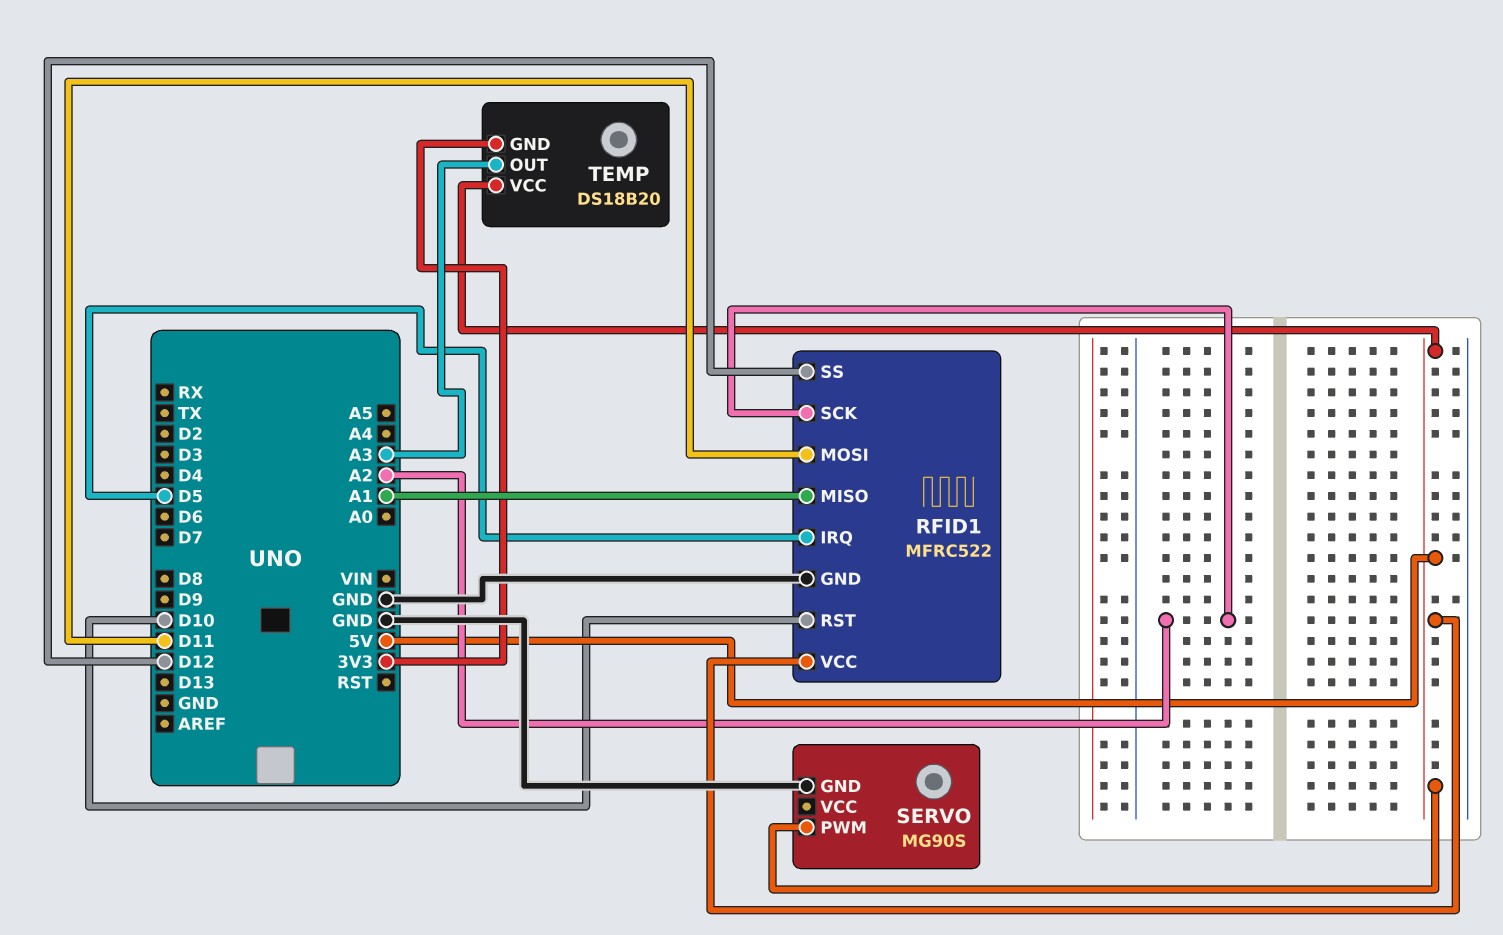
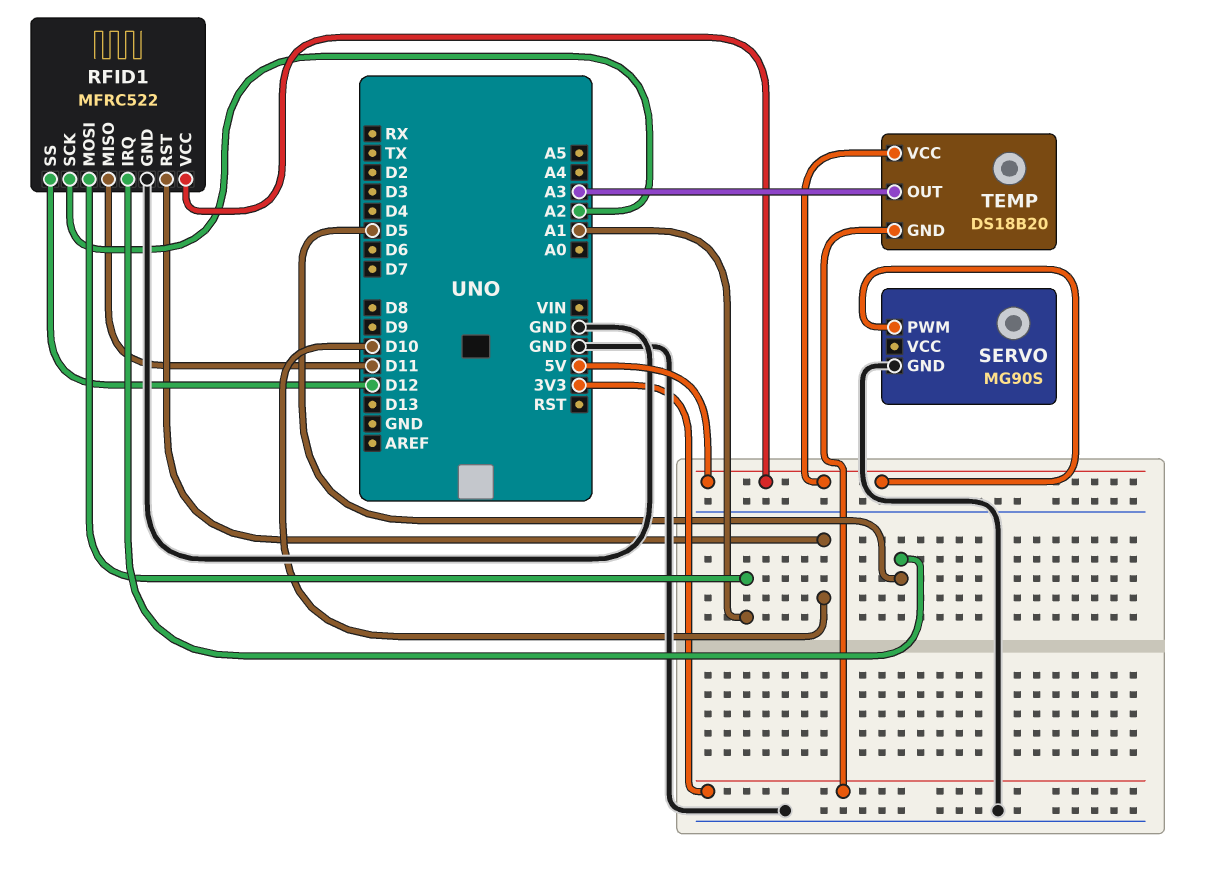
RFID1 pin MISO: A1 -> D11
RFID1 pin MOSI: D11 -> A1

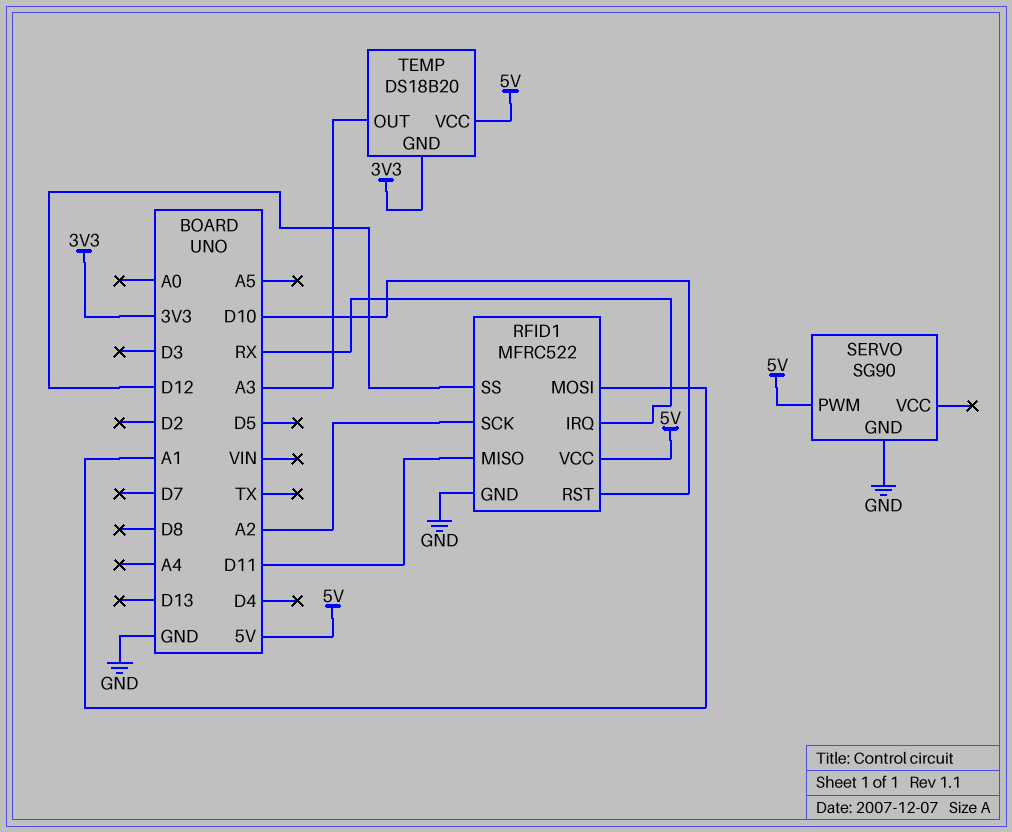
RFID1 pin IRQ: D5 -> RX
SERVO: MG90S -> SG90

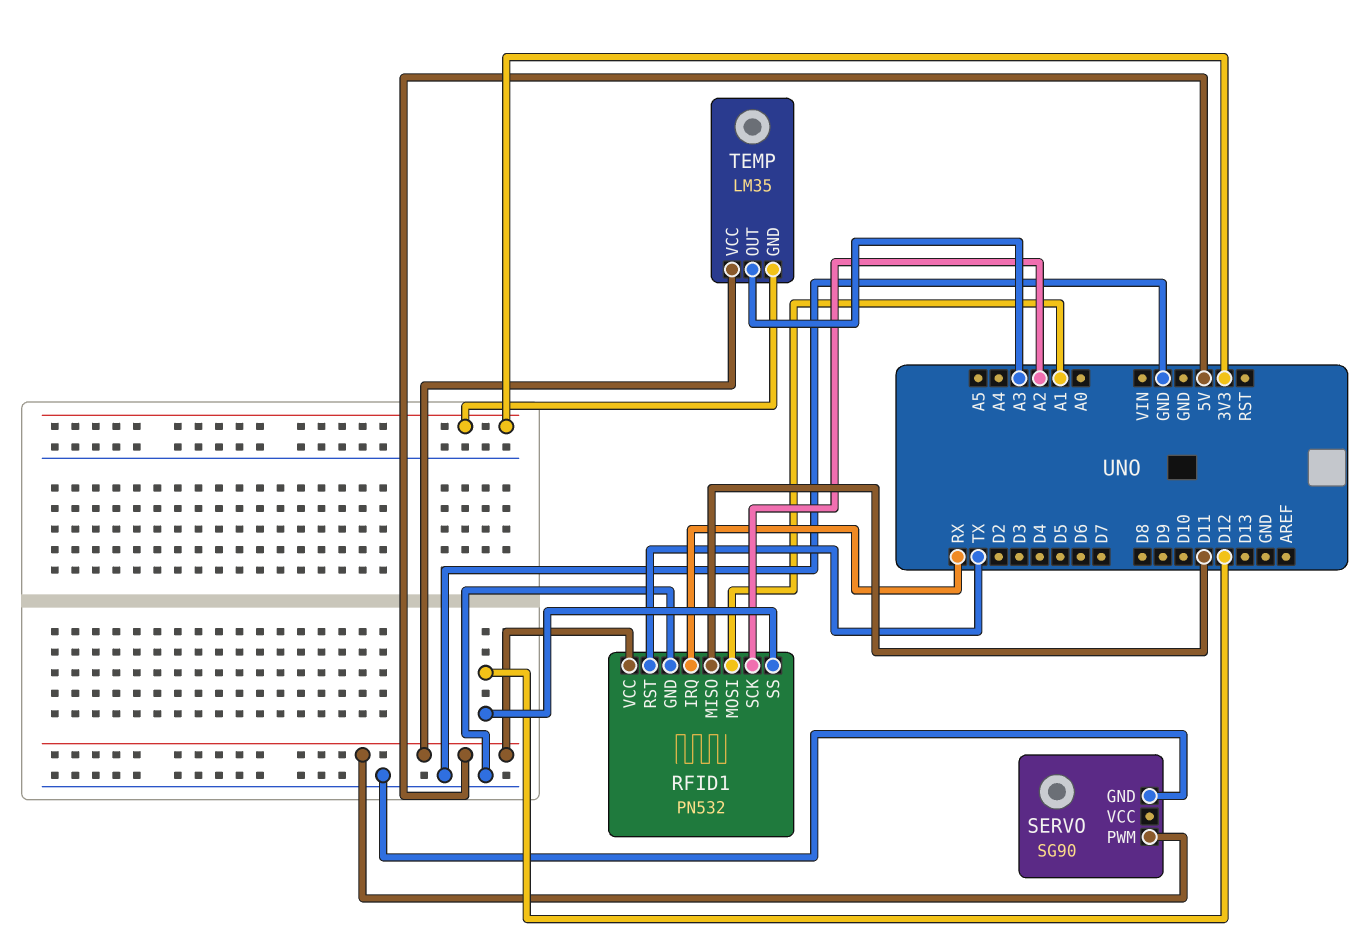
RFID1: MFRC522 -> PN532
RFID1 pin RST: D10 -> TX
TEMP: DS18B20 -> LM35

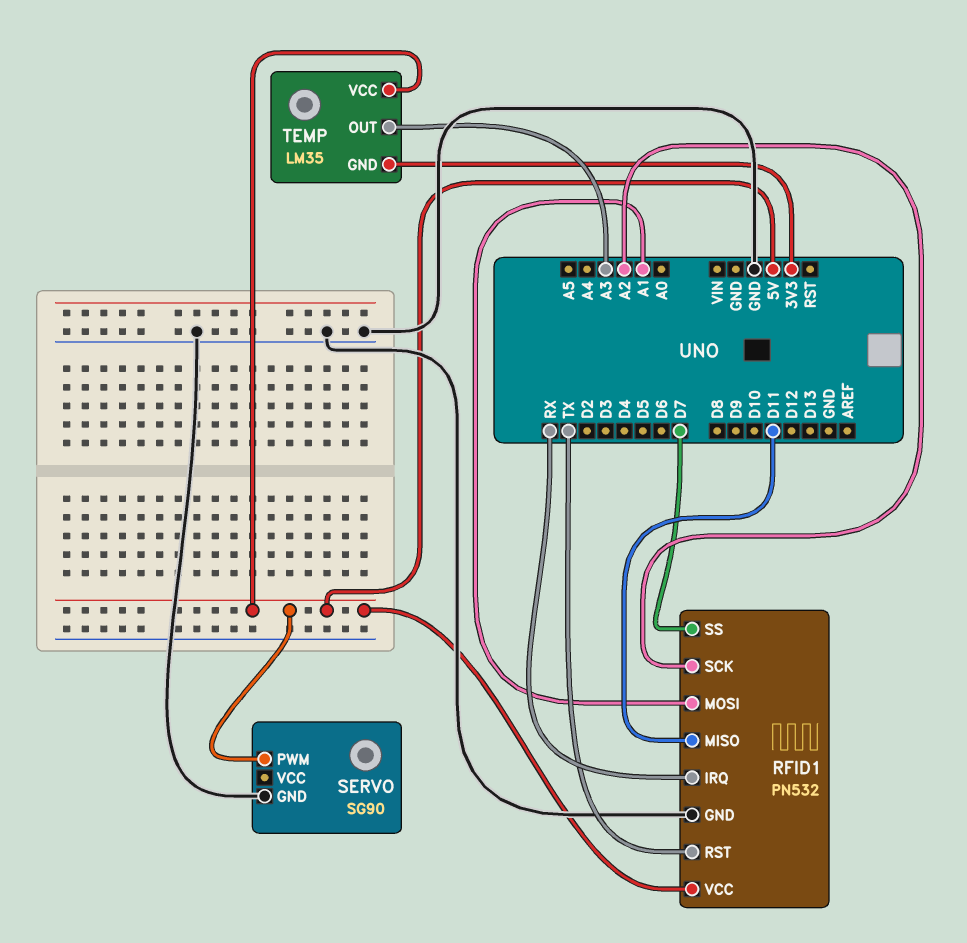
RFID1 pin SS: D12 -> D7

